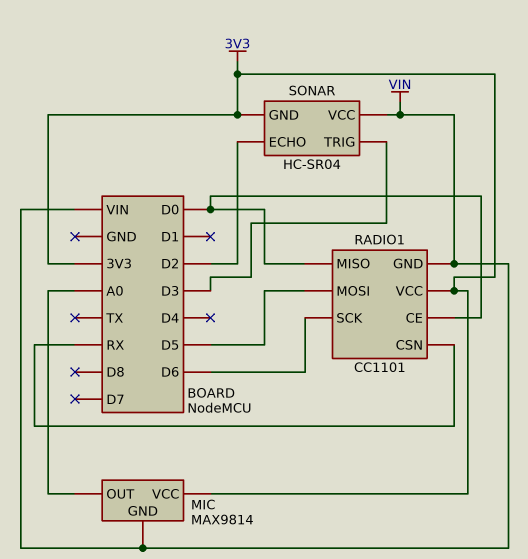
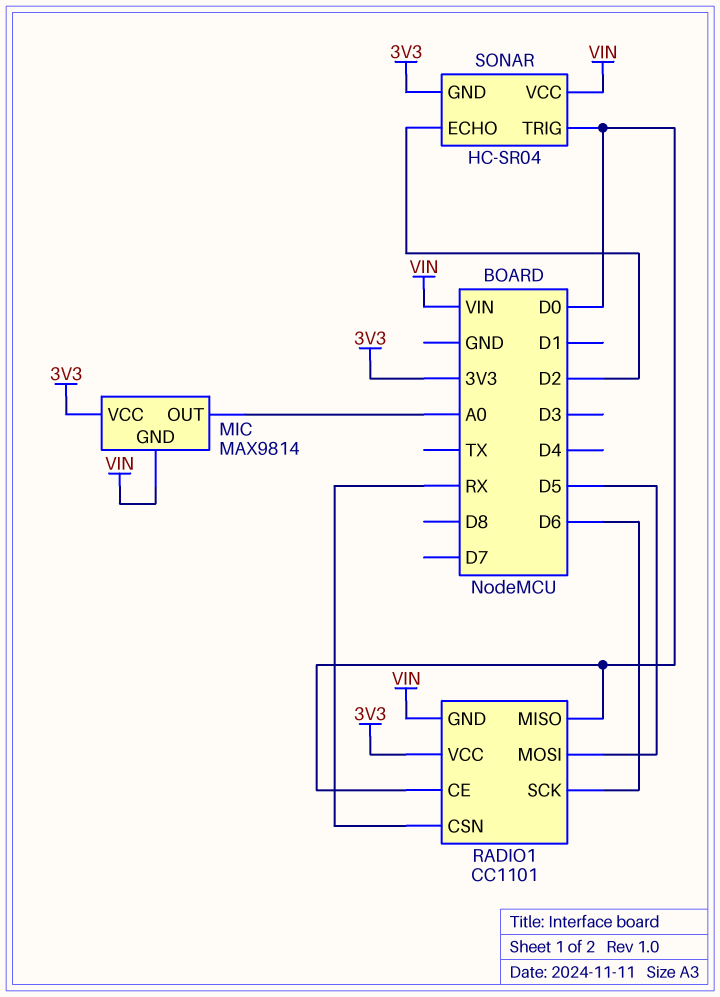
SONAR pin TRIG: D3 -> D0

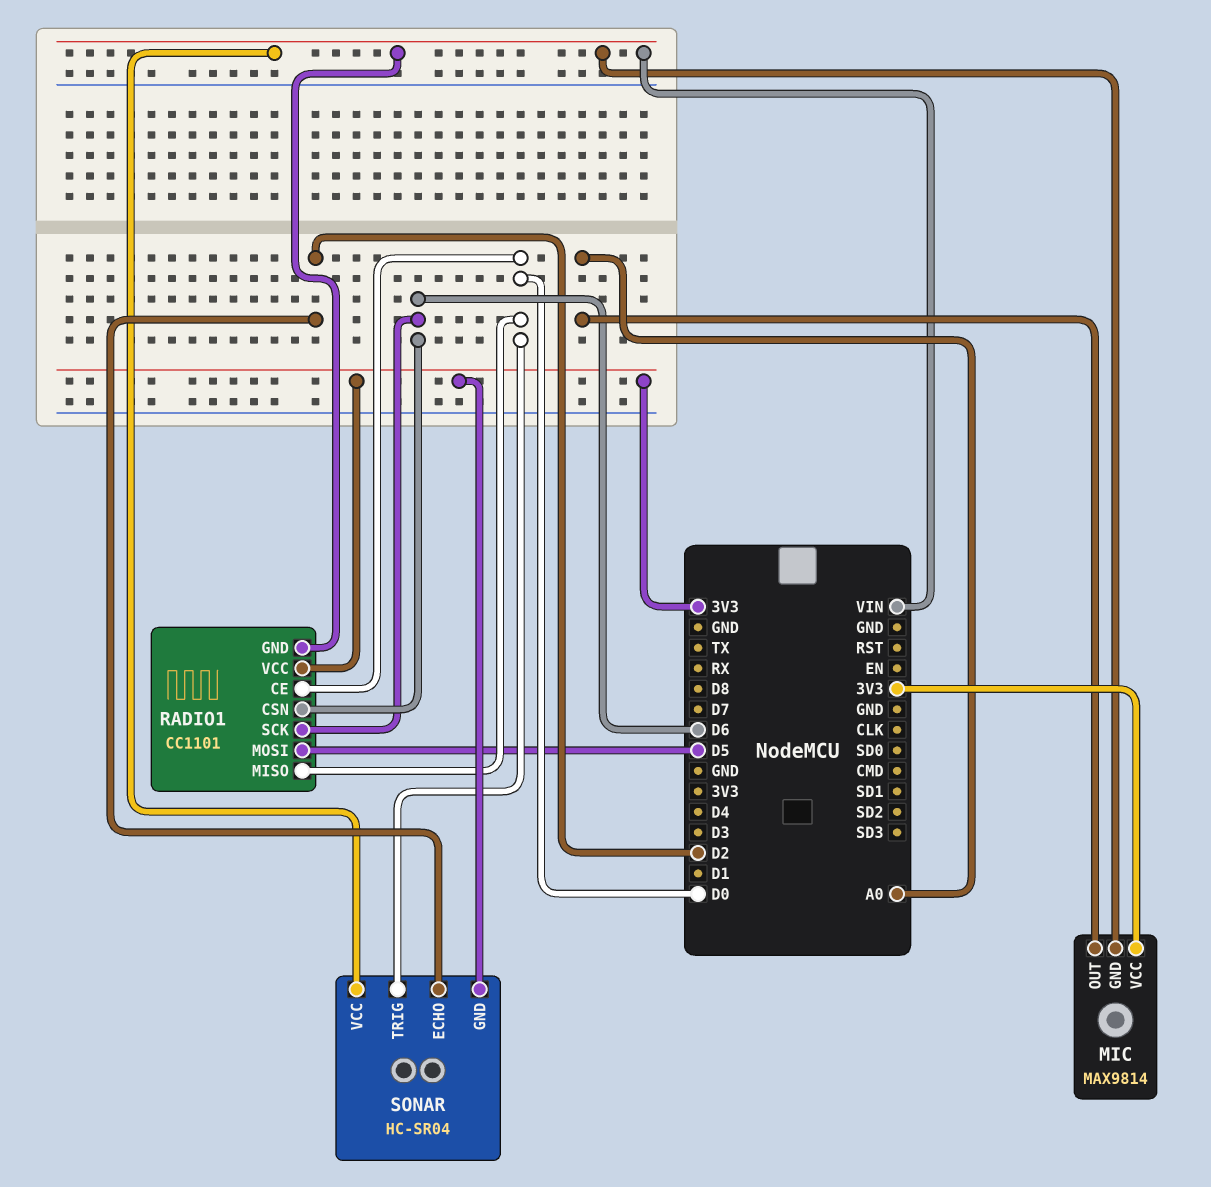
RADIO1 pin CSN: RX -> D6

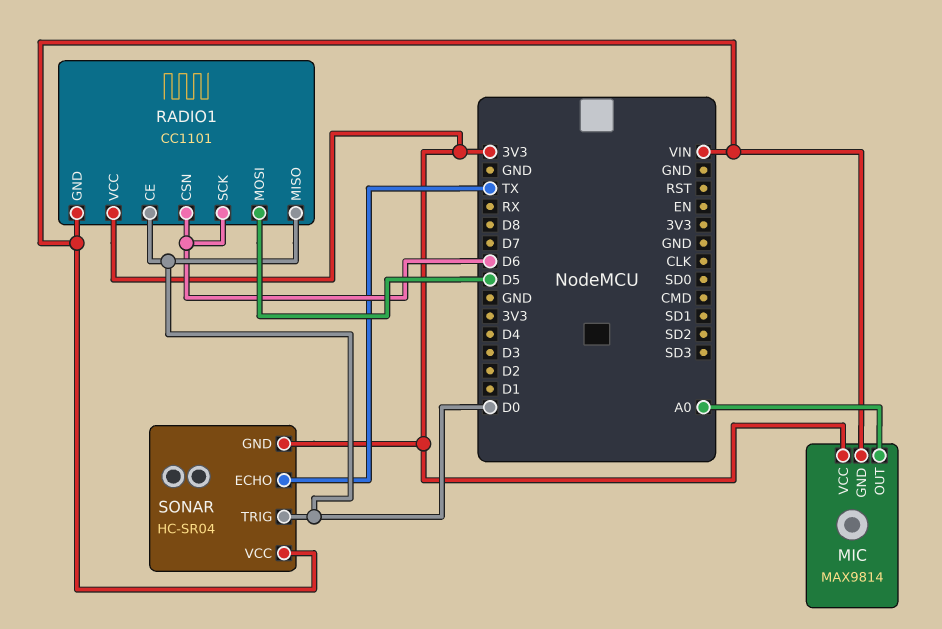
SONAR pin ECHO: D2 -> TX

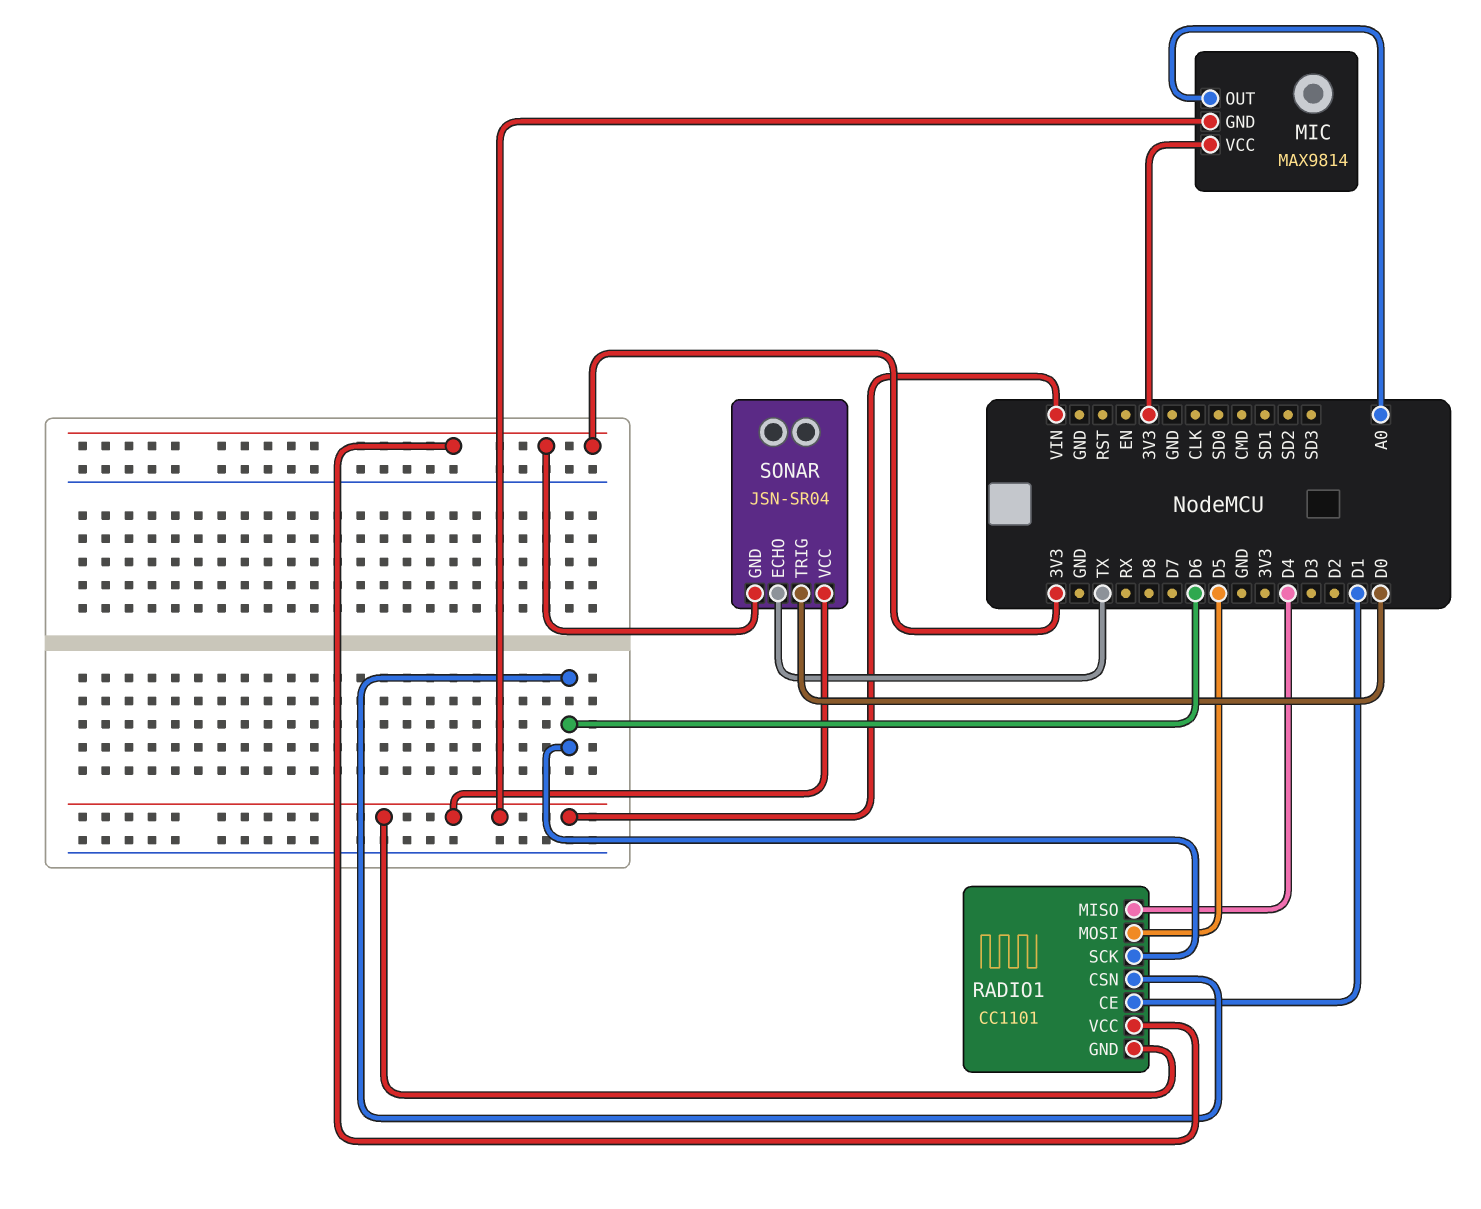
RADIO1 pin CE: D0 -> D1
RADIO1 pin MISO: D0 -> D4
SONAR: HC-SR04 -> JSN-SR04

